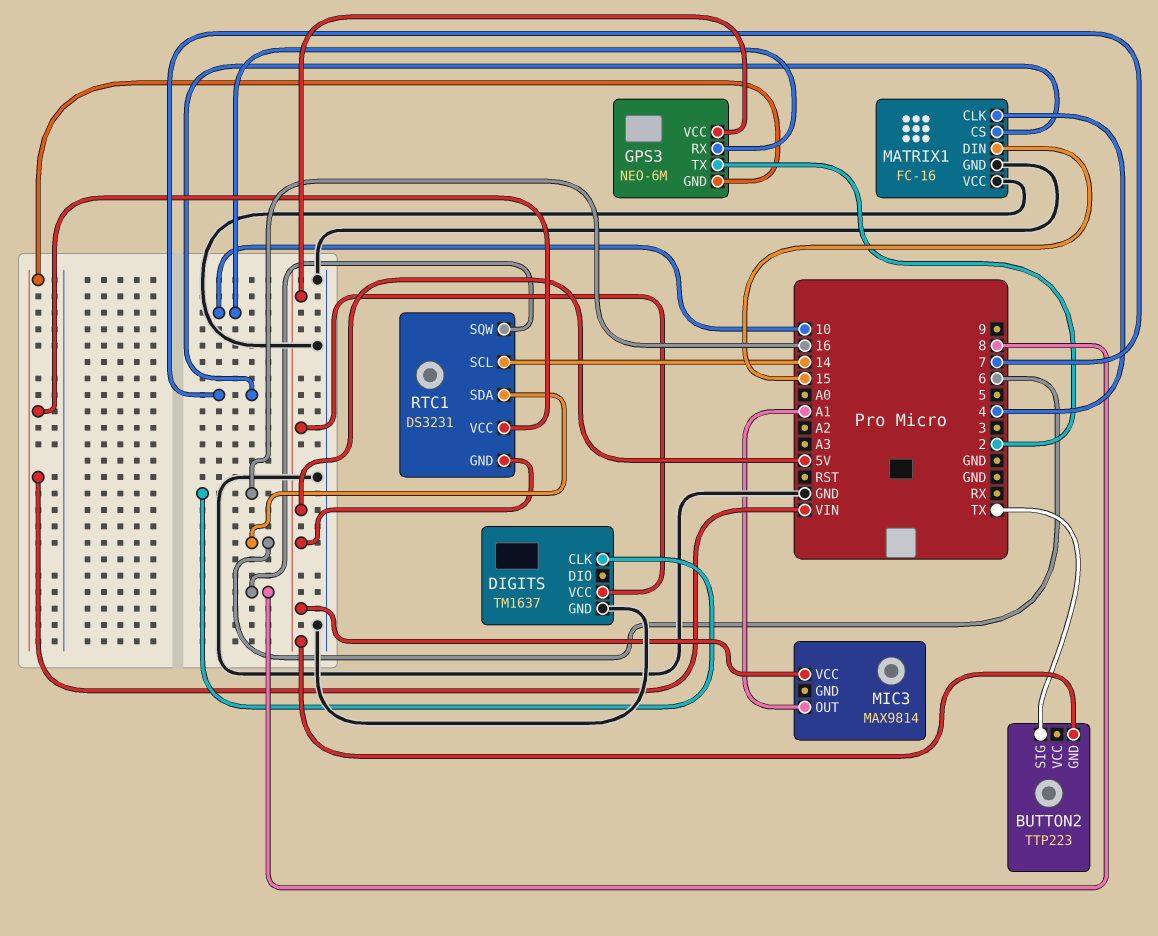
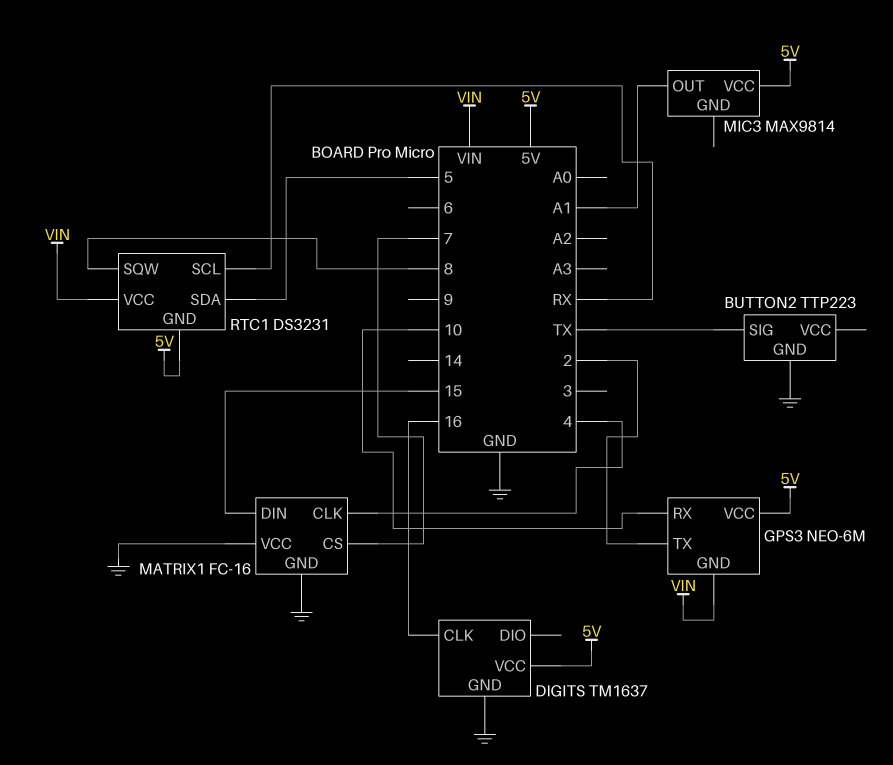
BUTTON2 pin GND: 5V -> GND
RTC1 pin SCL: 14 -> RX
RTC1 pin SDA: 6 -> 5

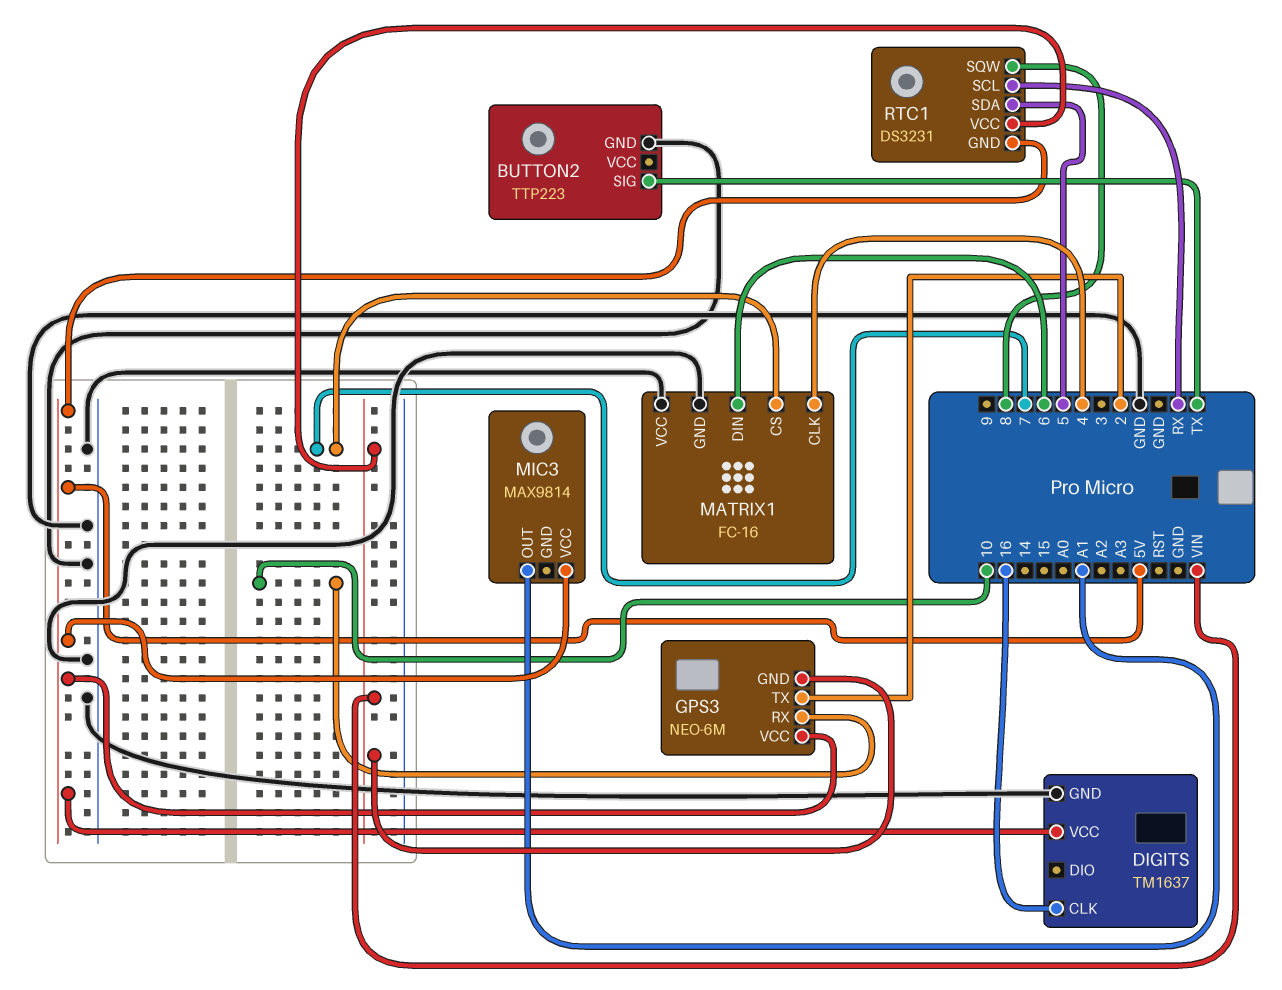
MATRIX1 pin DIN: 15 -> 6

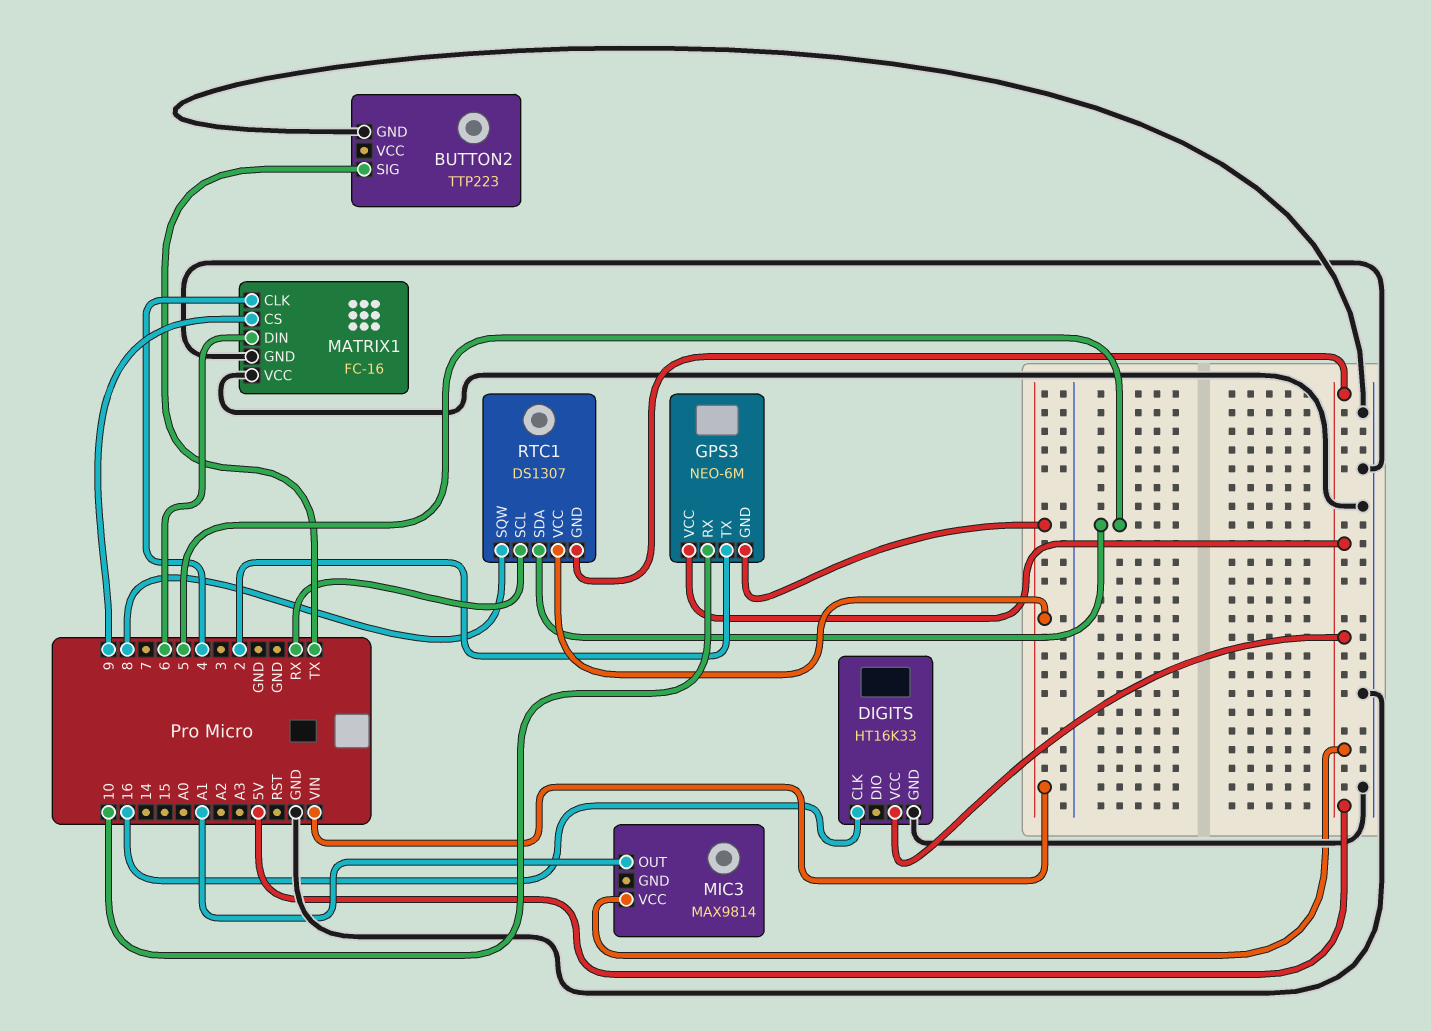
DIGITS: TM1637 -> HT16K33
MATRIX1 pin CS: 7 -> 9
RTC1: DS3231 -> DS1307

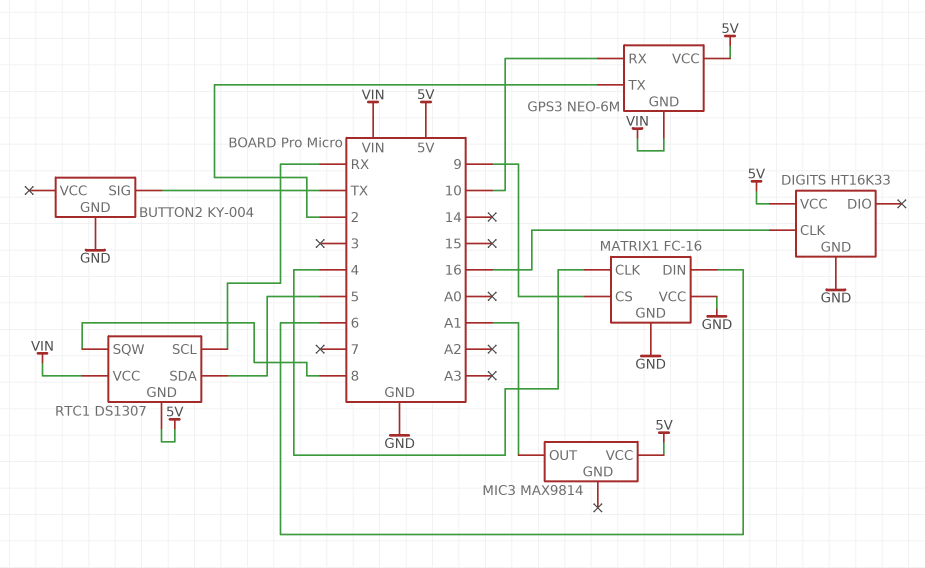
BUTTON2: TTP223 -> KY-004

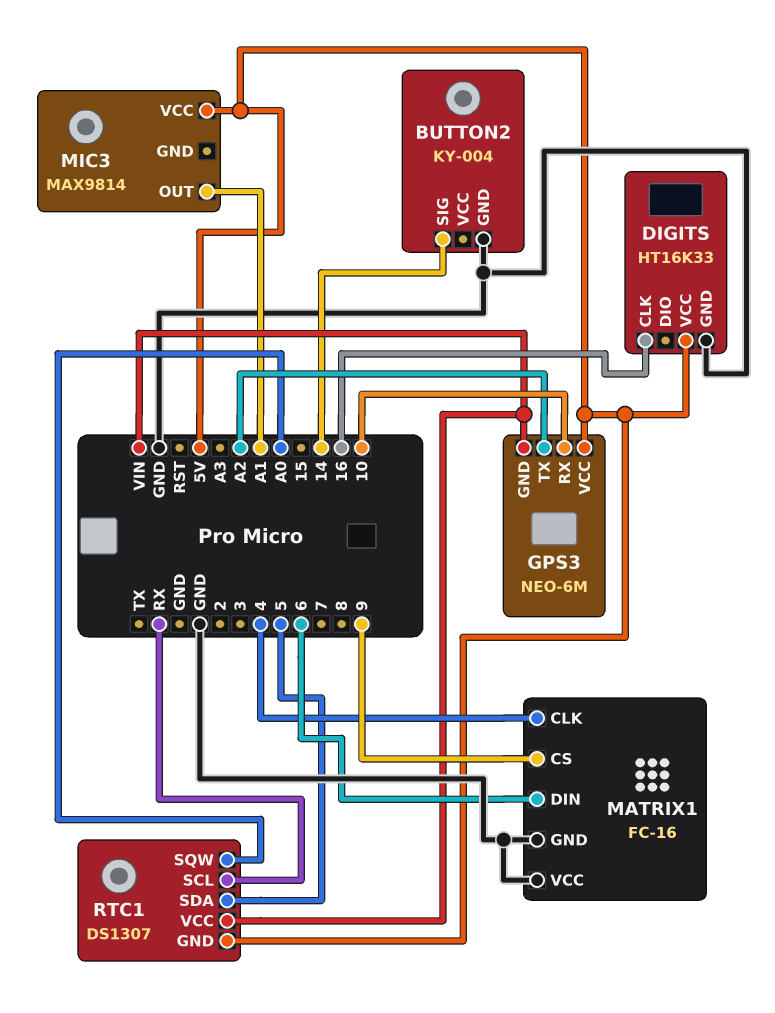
BUTTON2 pin SIG: TX -> 14
GPS3 pin TX: 2 -> A2
RTC1 pin SQW: 8 -> A0

